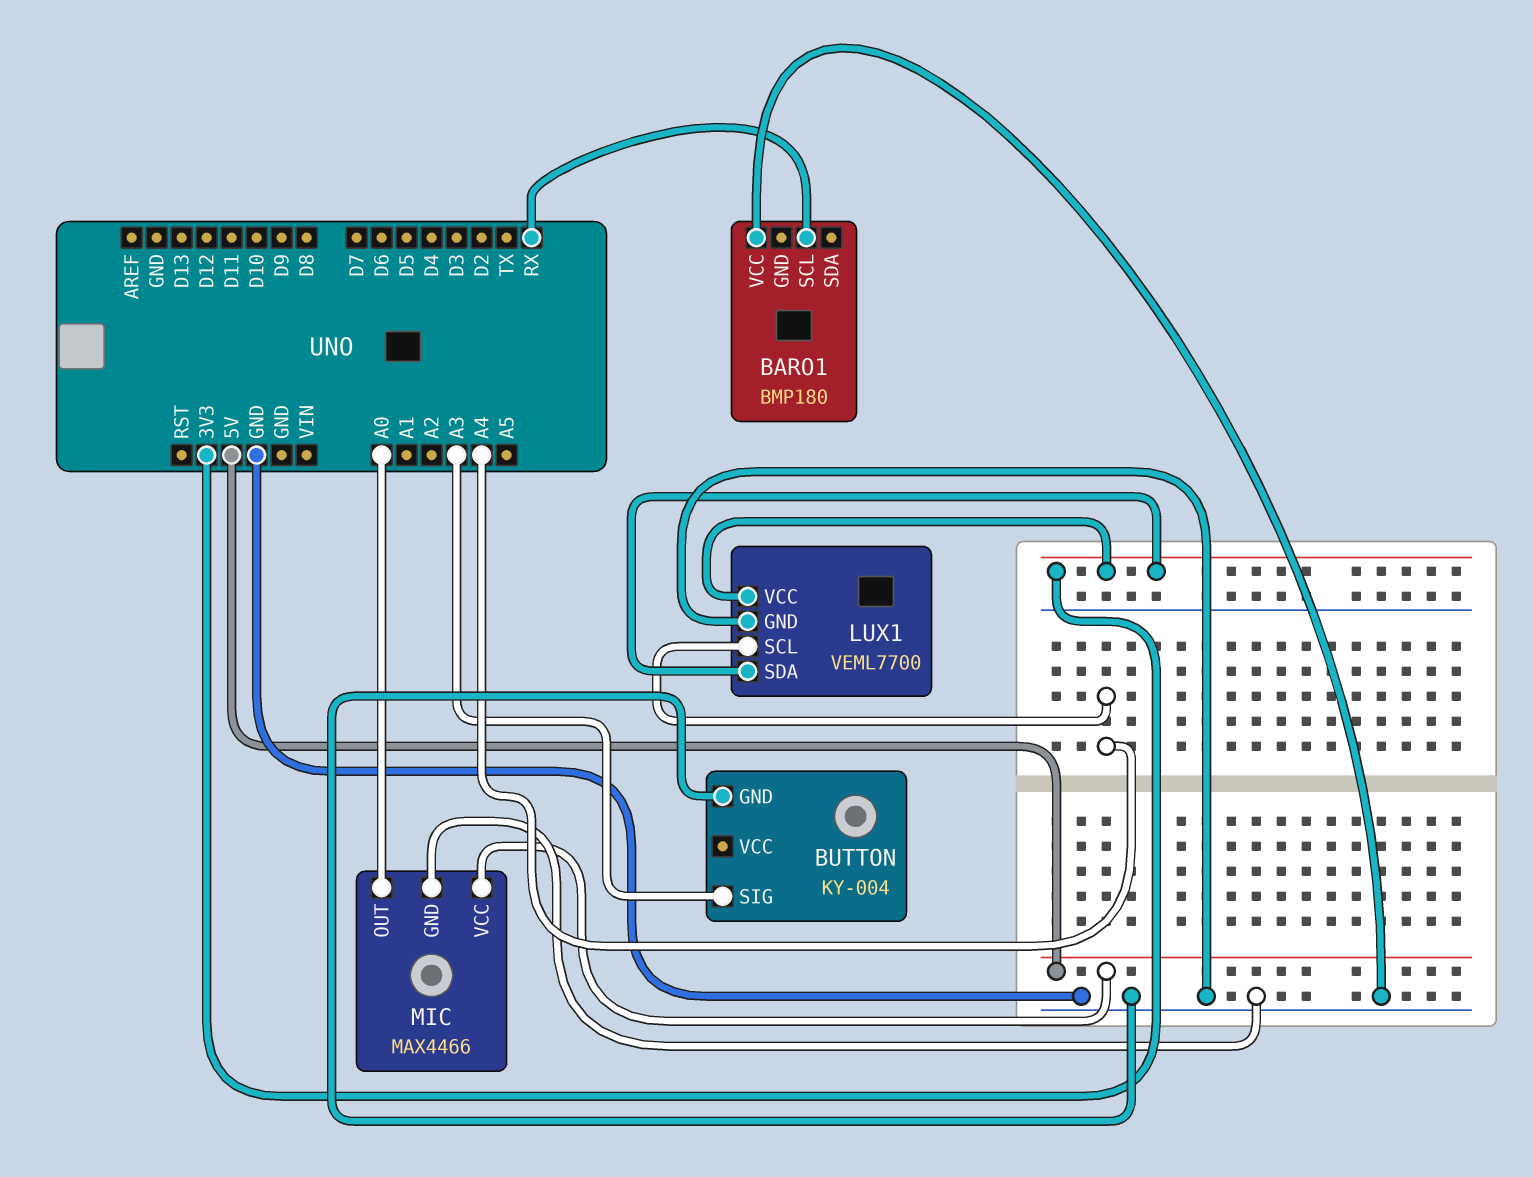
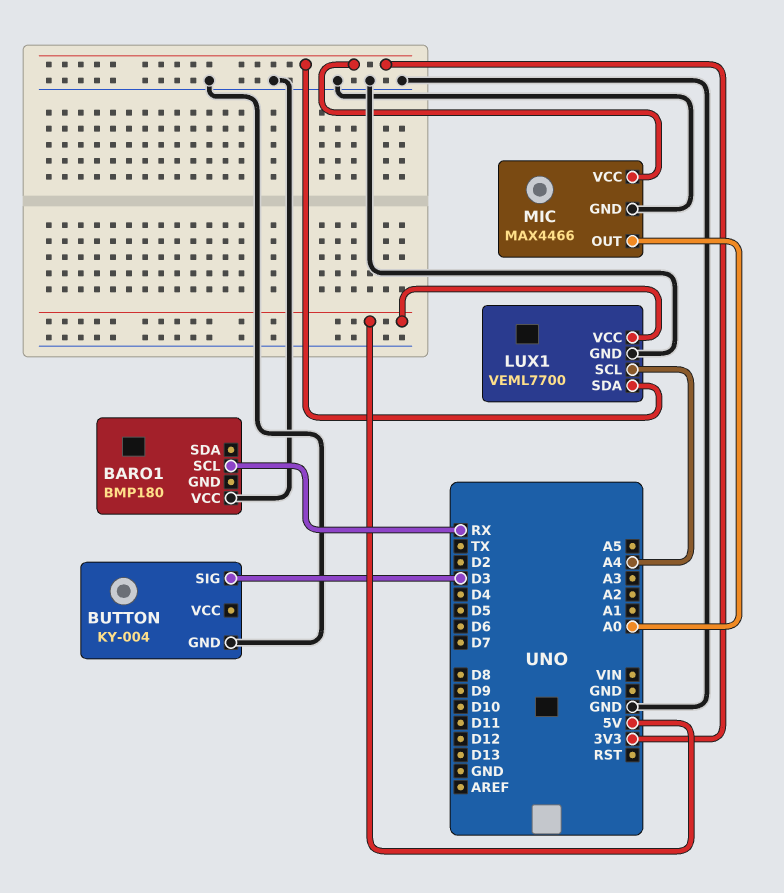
BUTTON pin SIG: A3 -> D3
LUX1 pin VCC: 3V3 -> 5V
MIC pin VCC: 5V -> 3V3

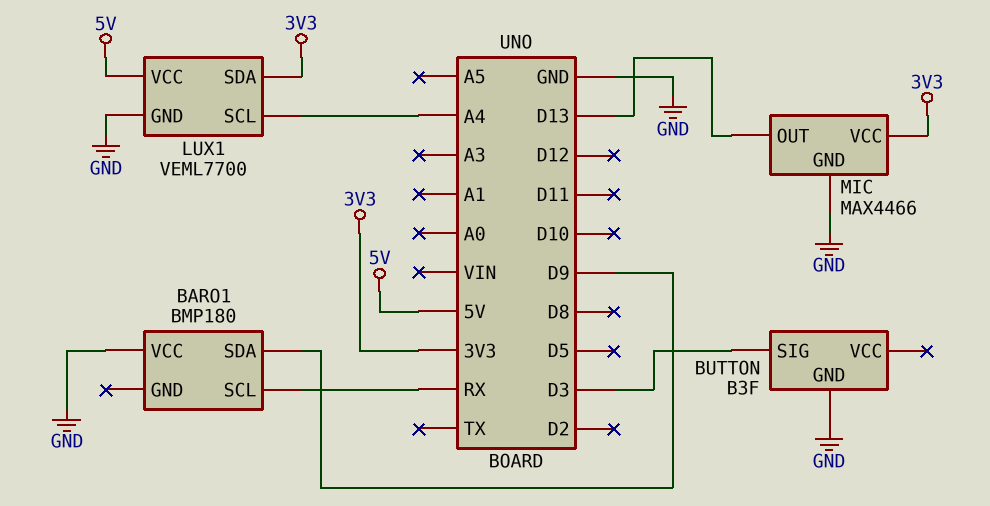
BARO1 pin SDA: none -> D9
BUTTON: KY-004 -> B3F
MIC pin OUT: A0 -> D13

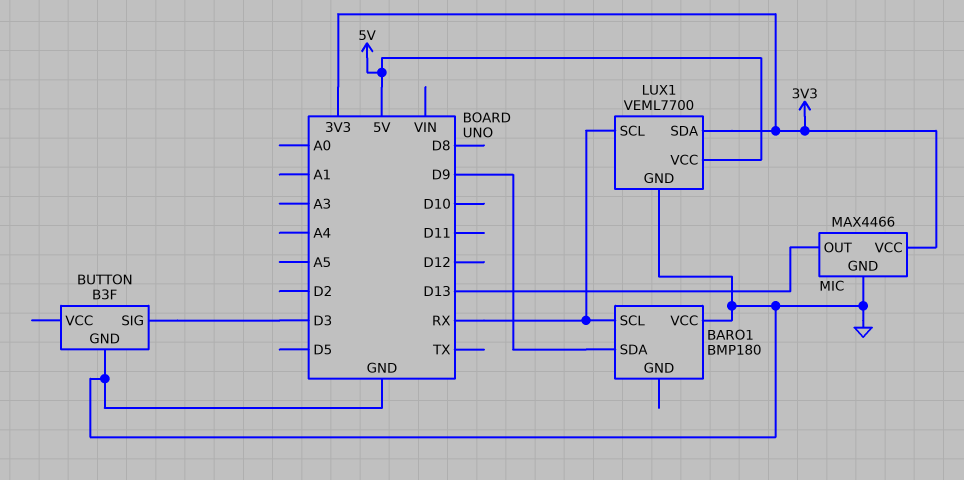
LUX1 pin SCL: A4 -> RX

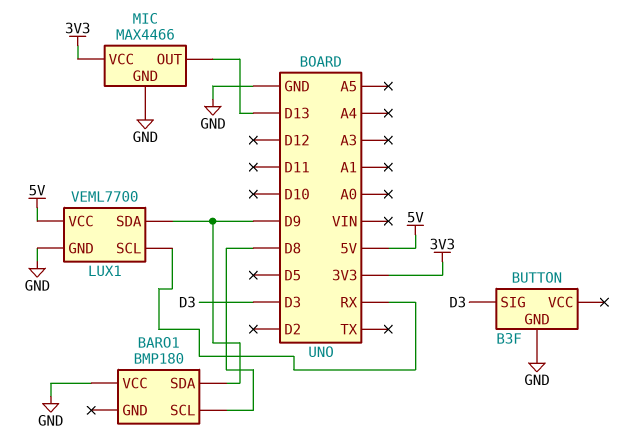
BARO1 pin SCL: RX -> D8
LUX1 pin SDA: 3V3 -> D9

